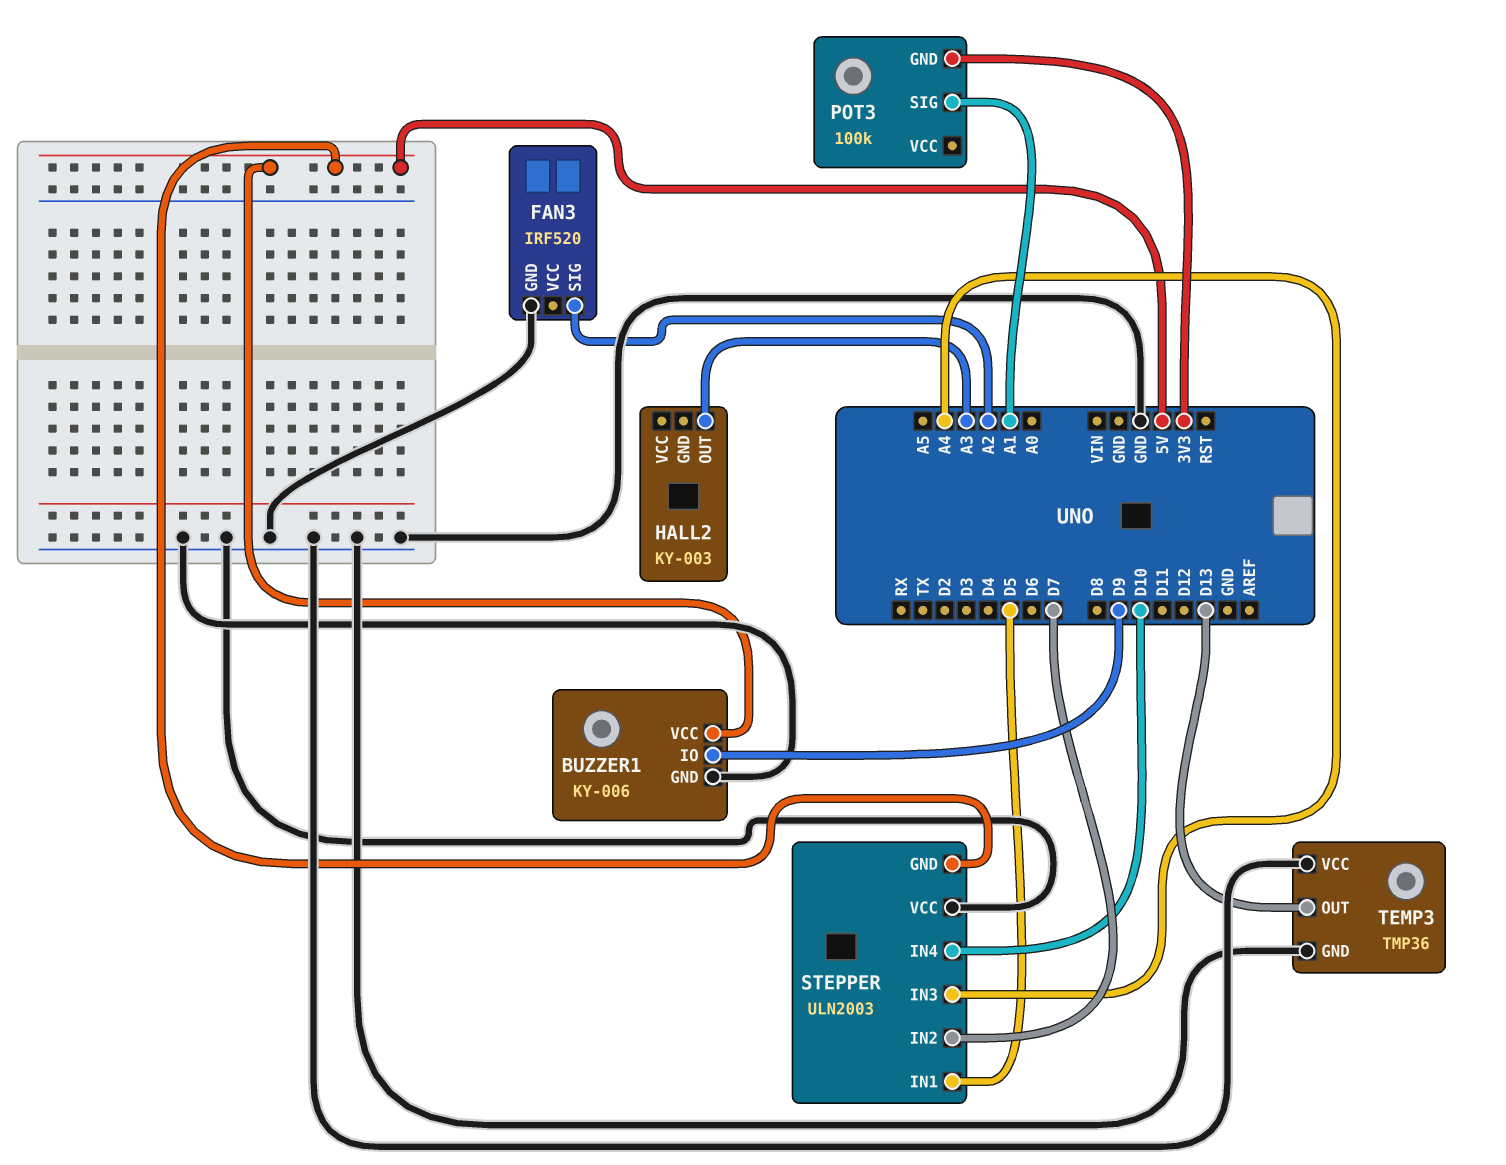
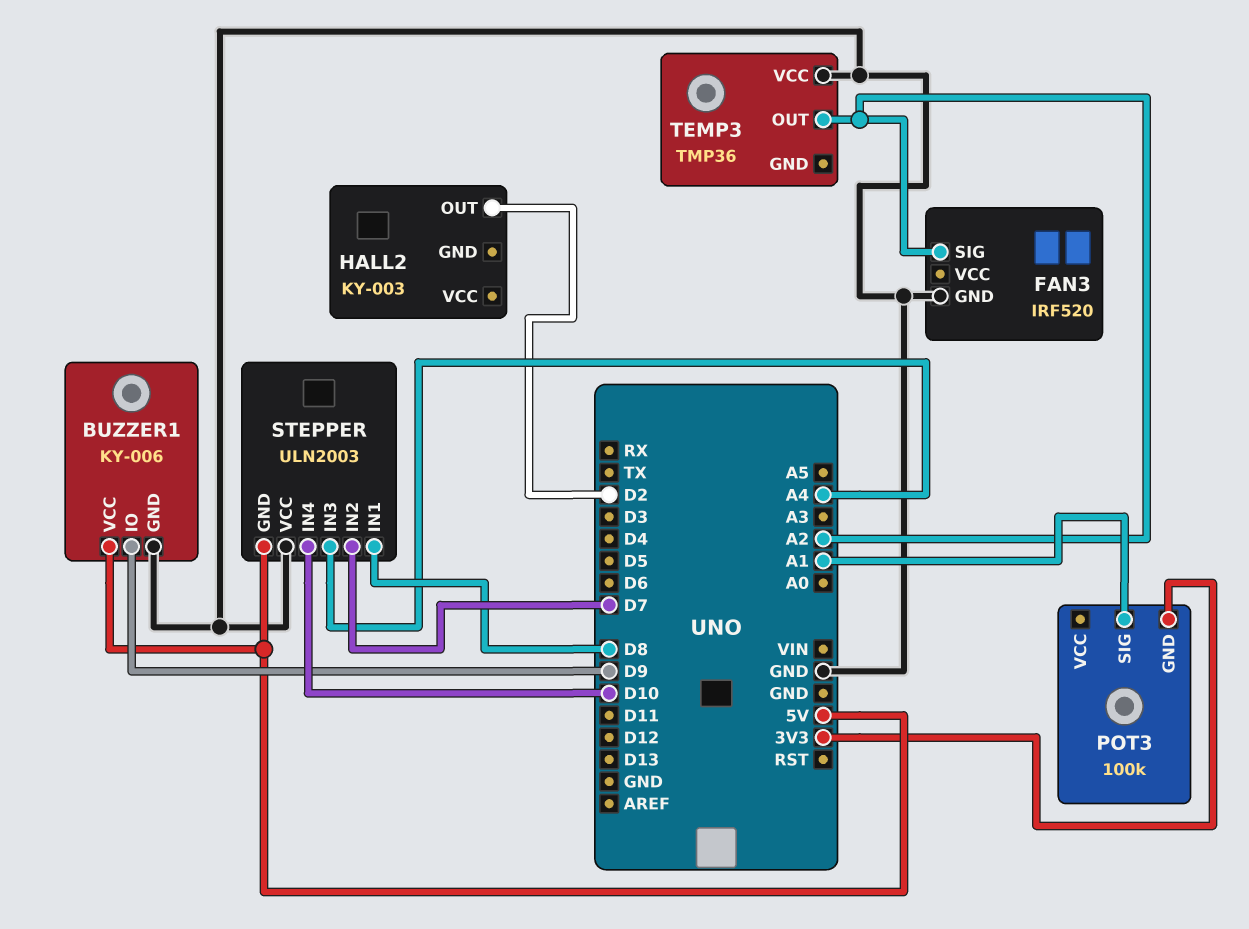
HALL2 pin OUT: A3 -> D2
STEPPER pin IN1: D5 -> D8
TEMP3 pin GND: GND -> none
TEMP3 pin OUT: D13 -> A2

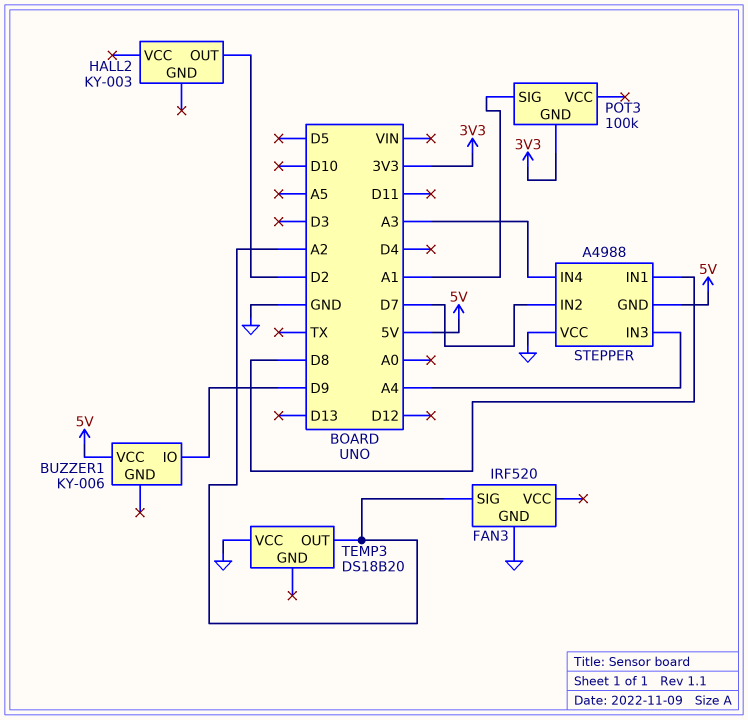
BUZZER1 pin GND: GND -> none
STEPPER: ULN2003 -> A4988
STEPPER pin IN4: D10 -> A3
TEMP3: TMP36 -> DS18B20

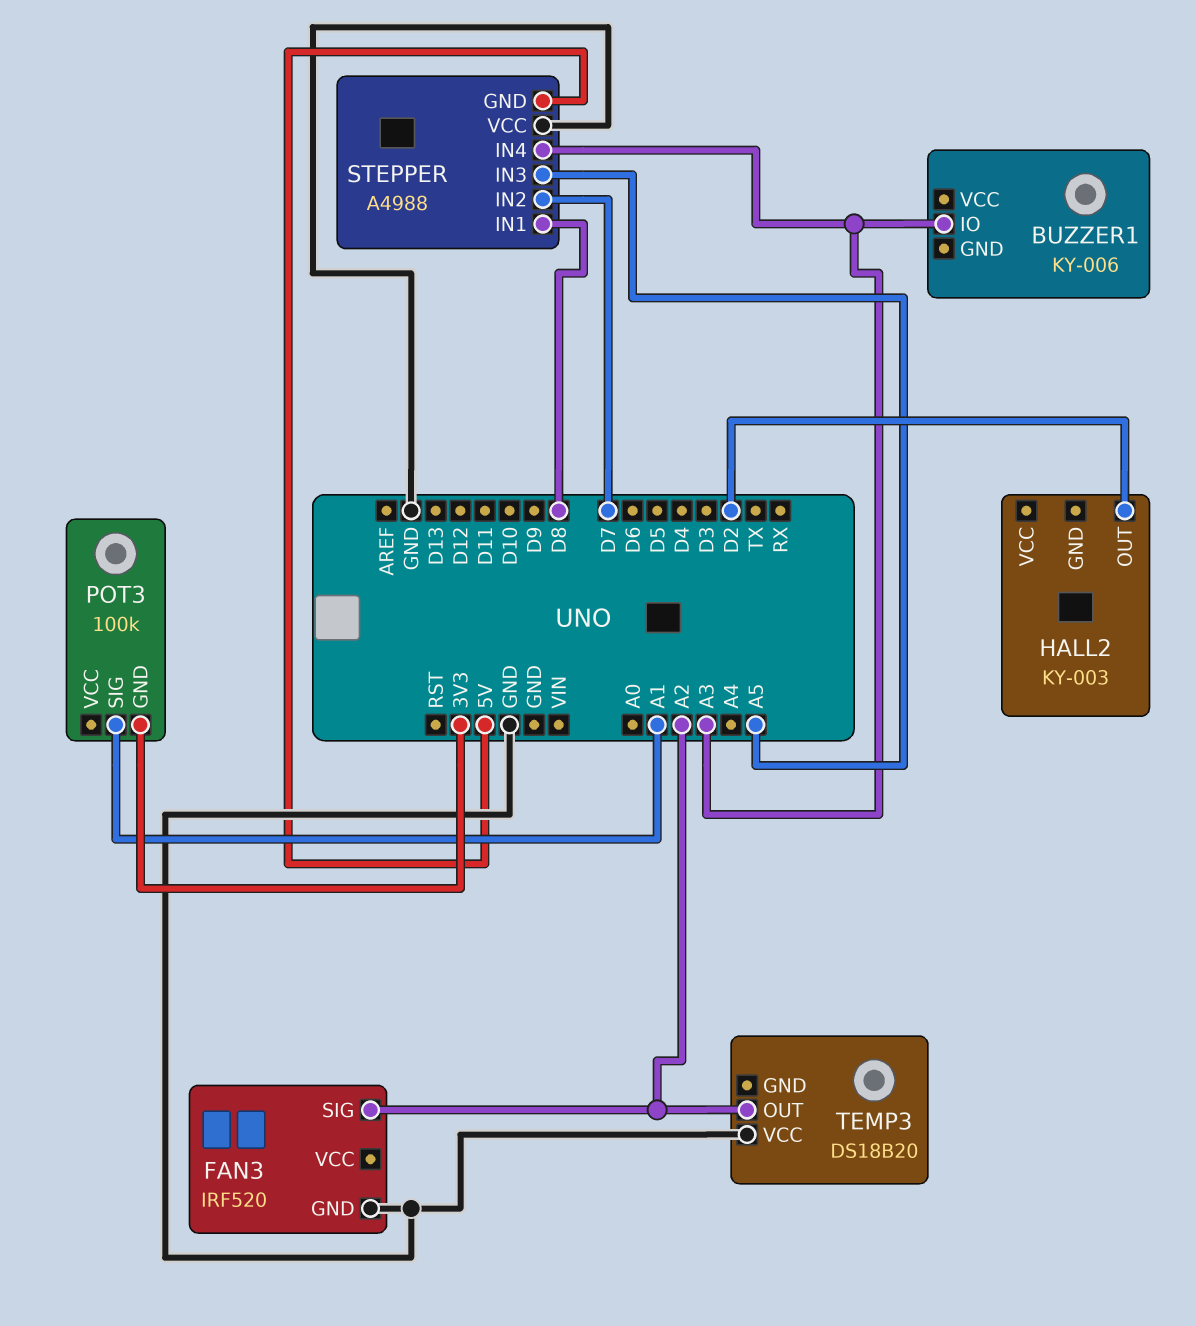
BUZZER1 pin IO: D9 -> A3
BUZZER1 pin VCC: 5V -> none
STEPPER pin IN3: A4 -> A5

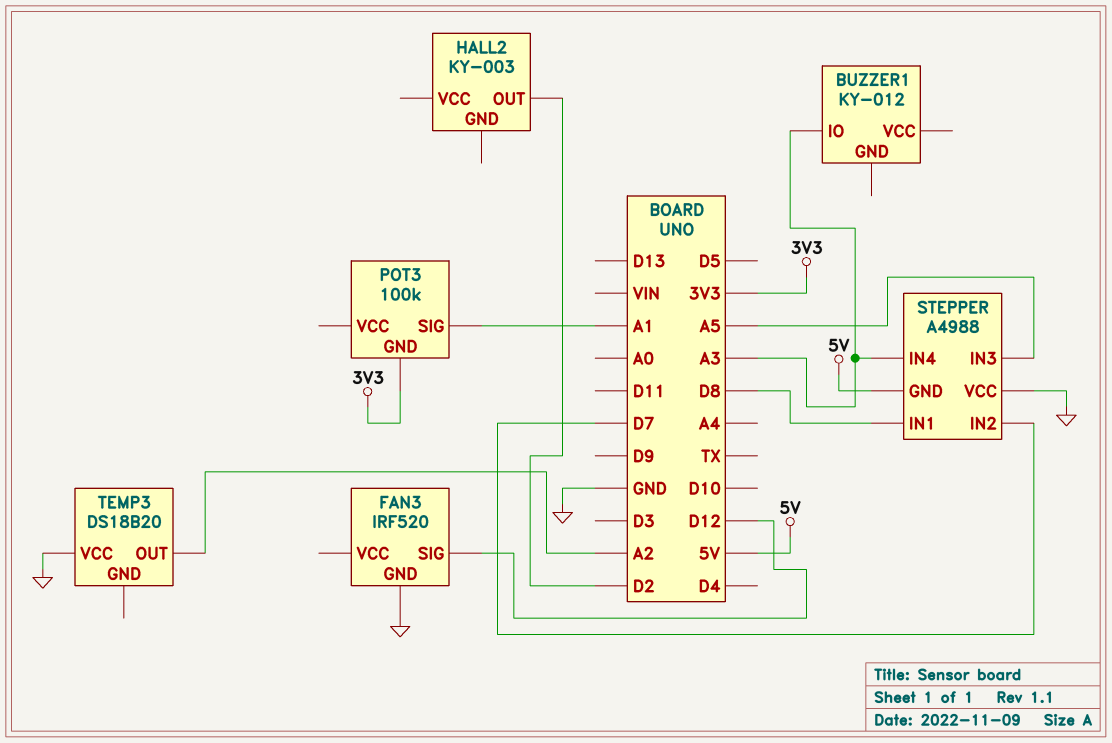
BUZZER1: KY-006 -> KY-012
FAN3 pin SIG: A2 -> D12

